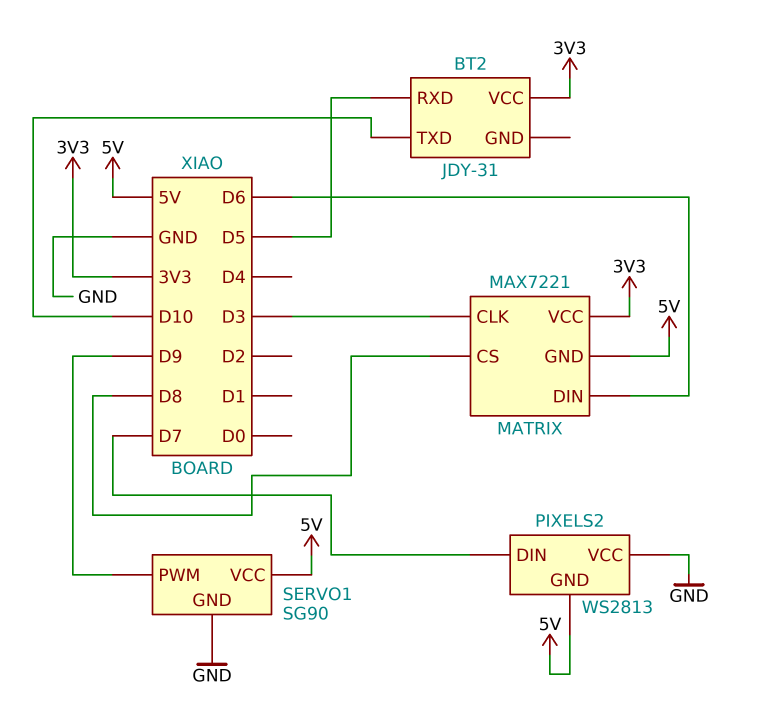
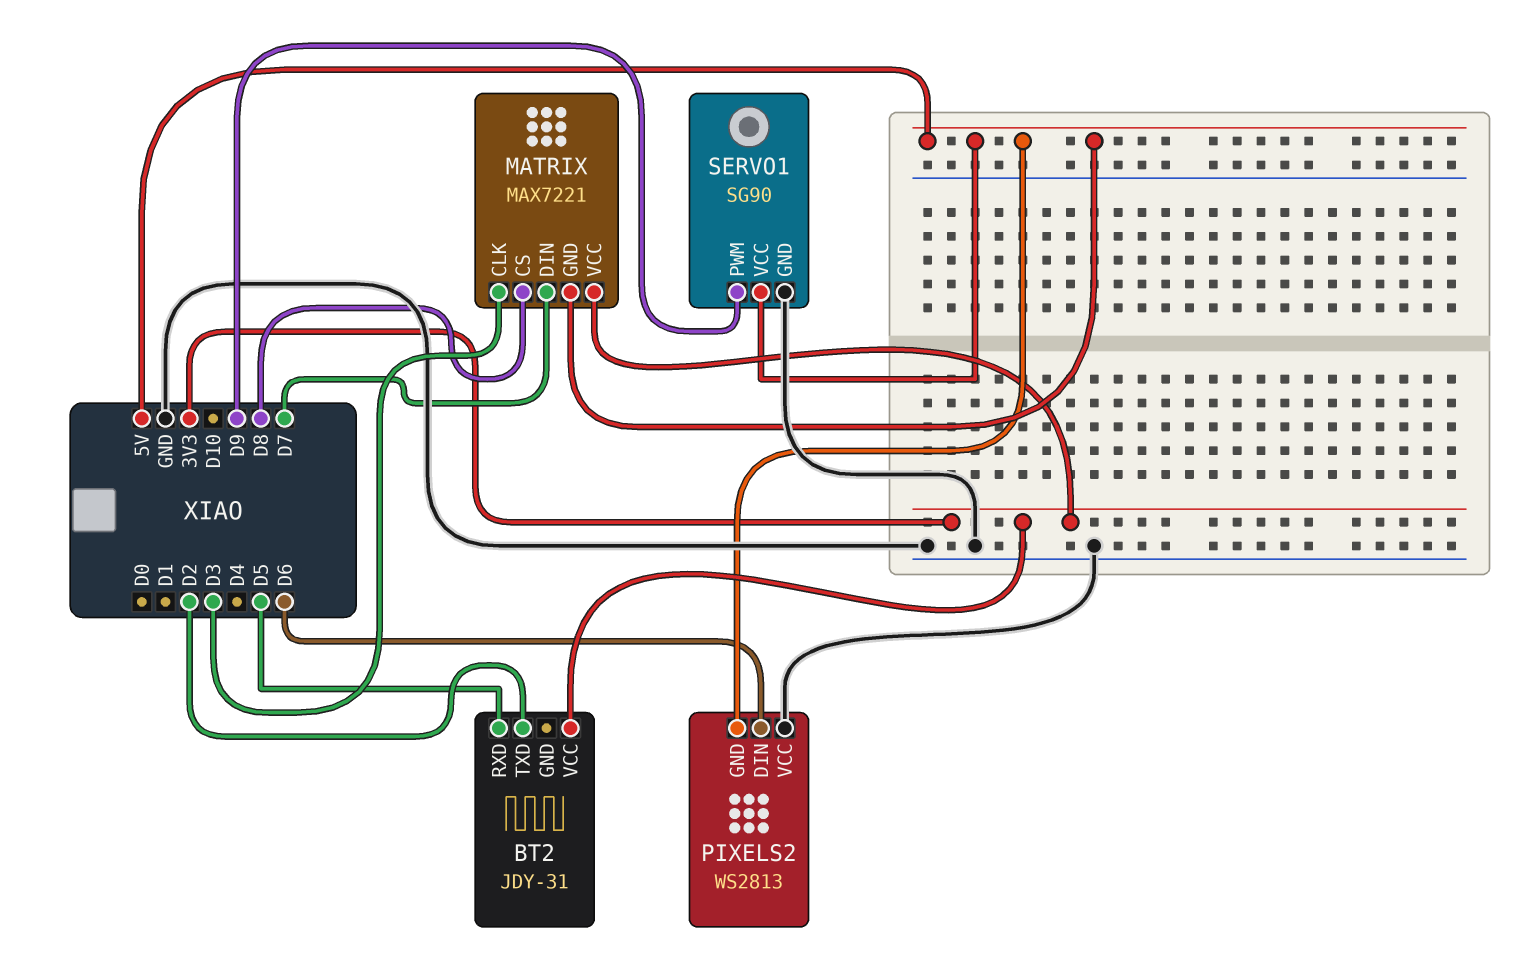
BT2 pin TXD: D10 -> D2
MATRIX pin DIN: D6 -> D7
PIXELS2 pin DIN: D7 -> D6

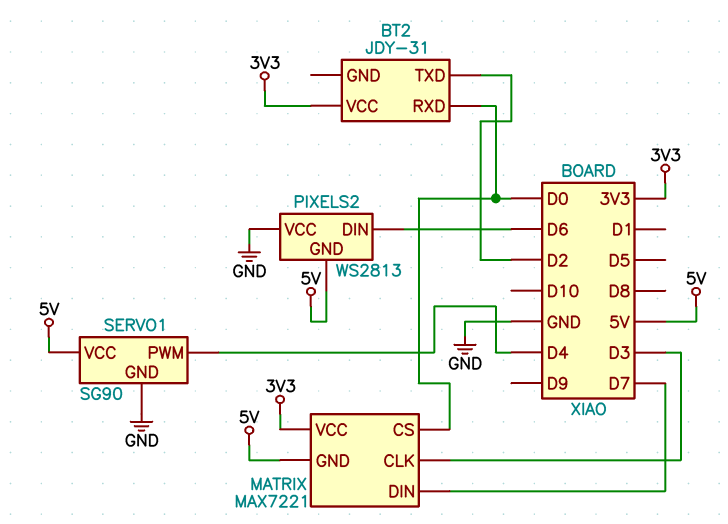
BT2 pin RXD: D5 -> D0
MATRIX pin CS: D8 -> D0
SERVO1 pin PWM: D9 -> D4

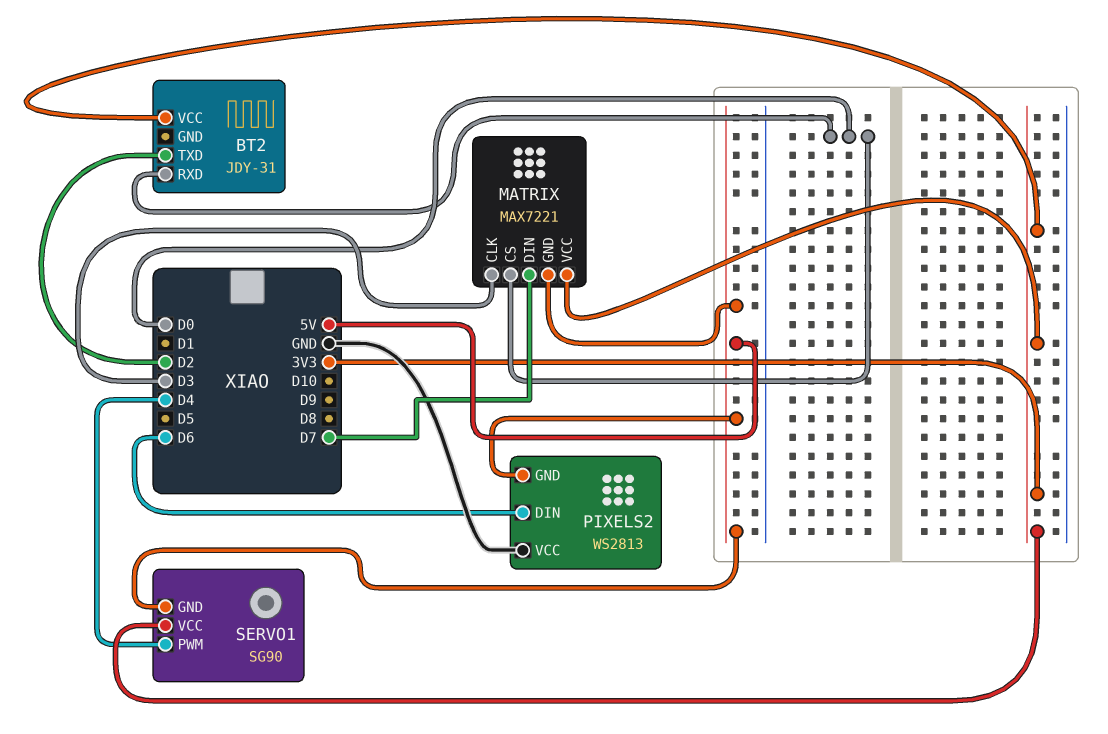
SERVO1 pin GND: GND -> 5V
SERVO1 pin VCC: 5V -> 3V3

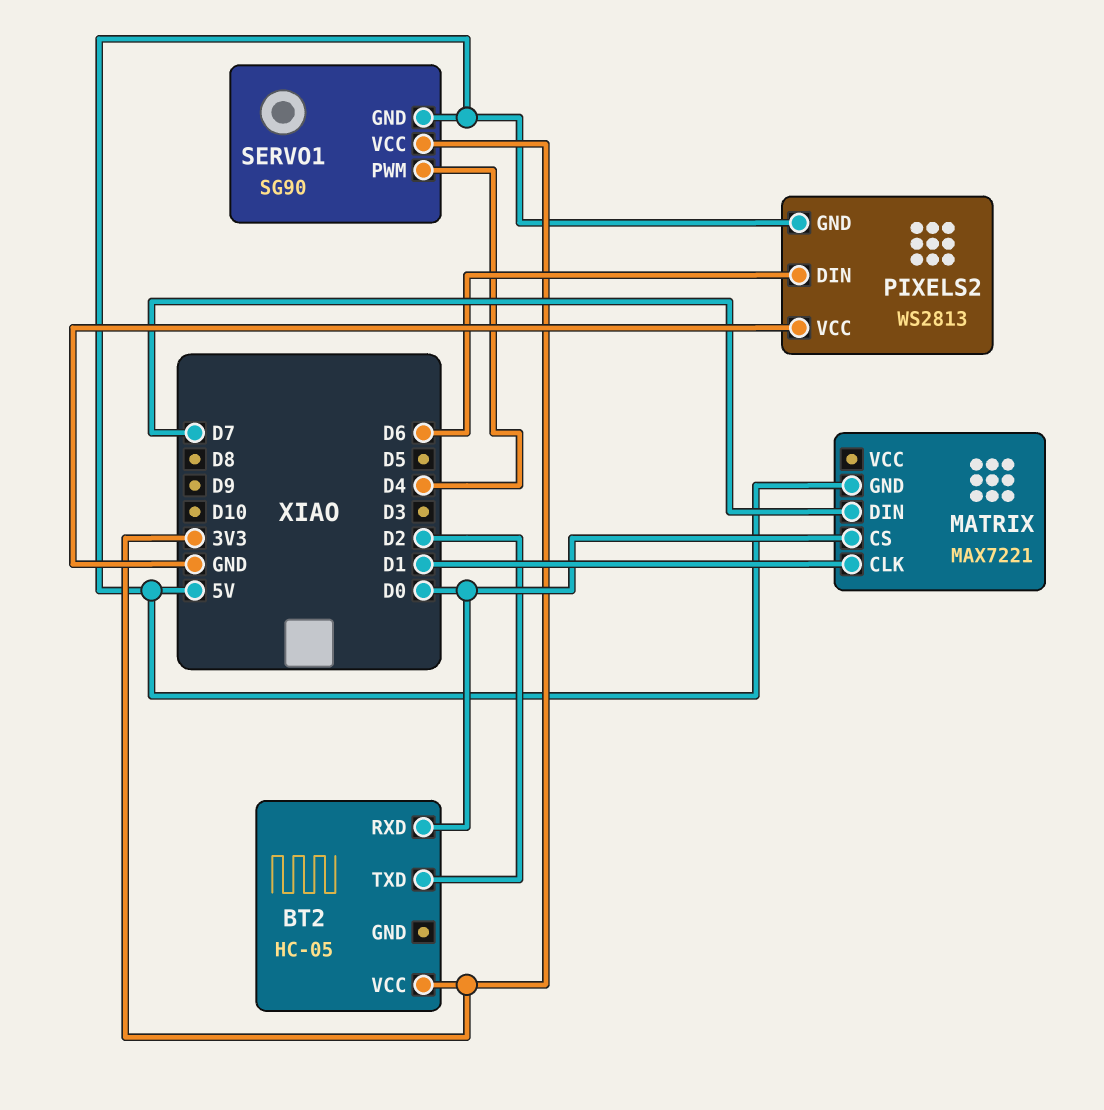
BT2: JDY-31 -> HC-05
MATRIX pin CLK: D3 -> D1
MATRIX pin VCC: 3V3 -> none

